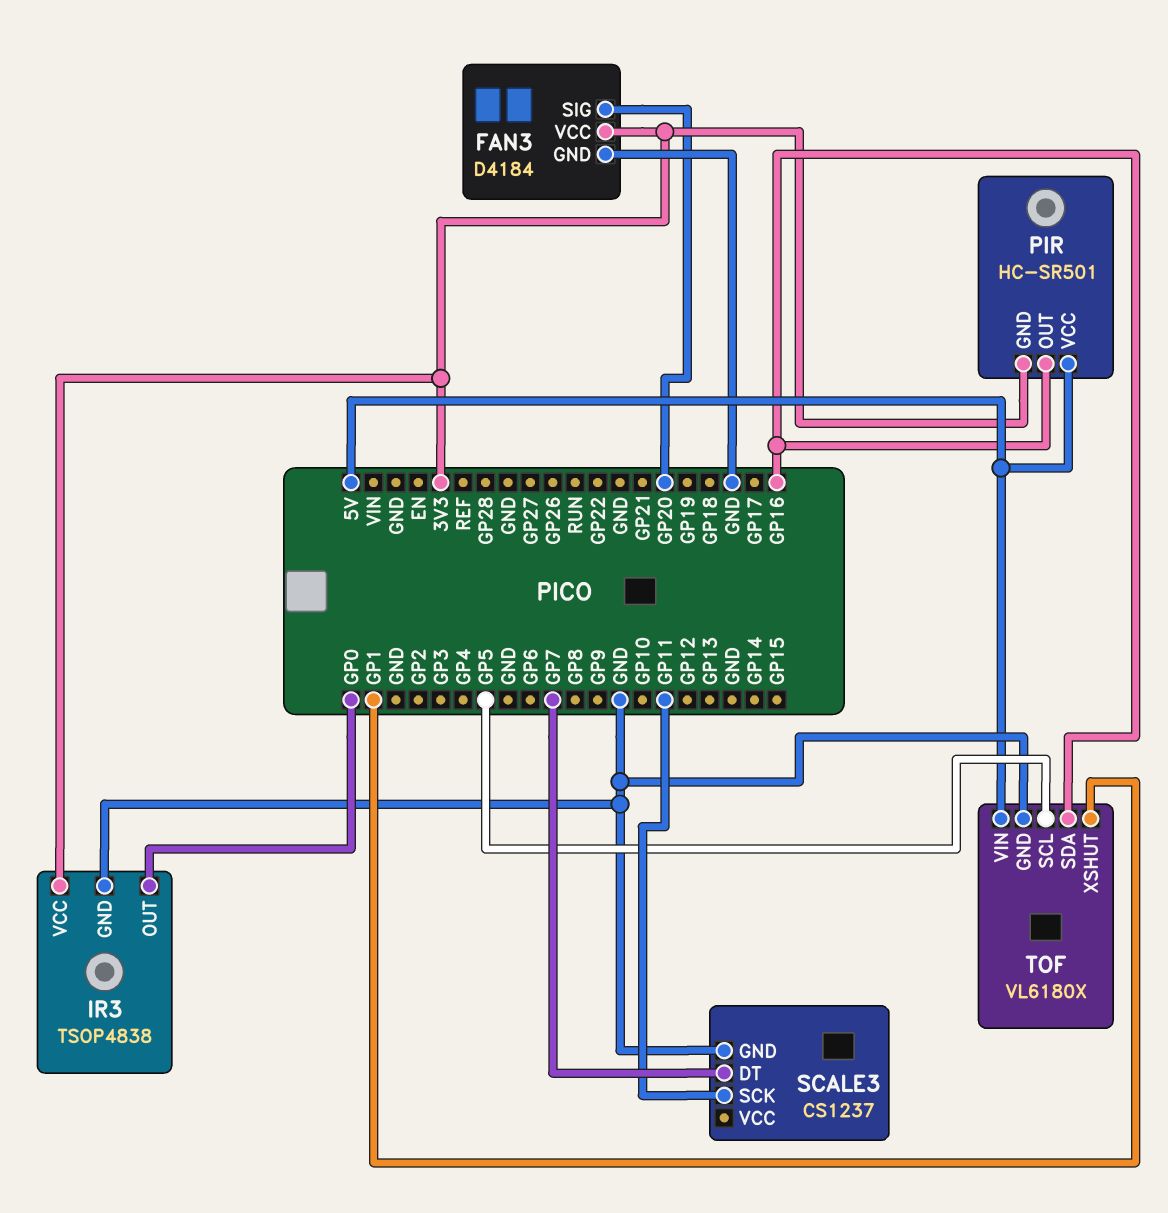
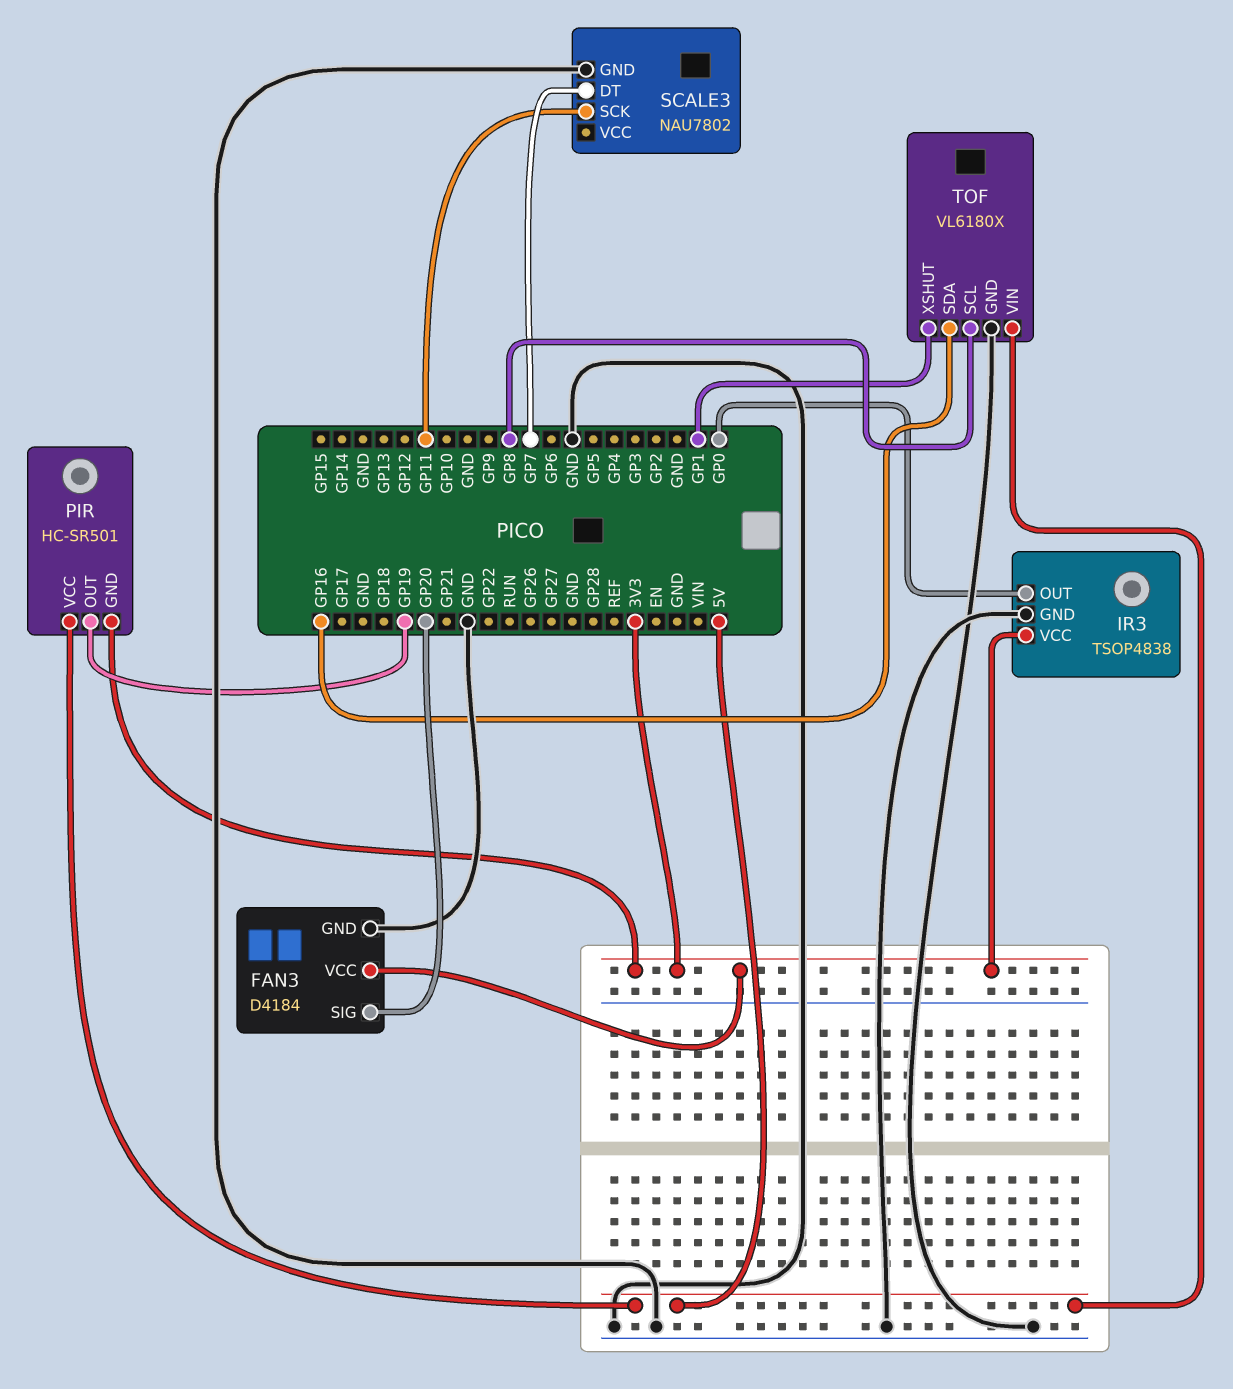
PIR pin OUT: GP16 -> GP19
SCALE3: CS1237 -> NAU7802
TOF pin SCL: GP5 -> GP8

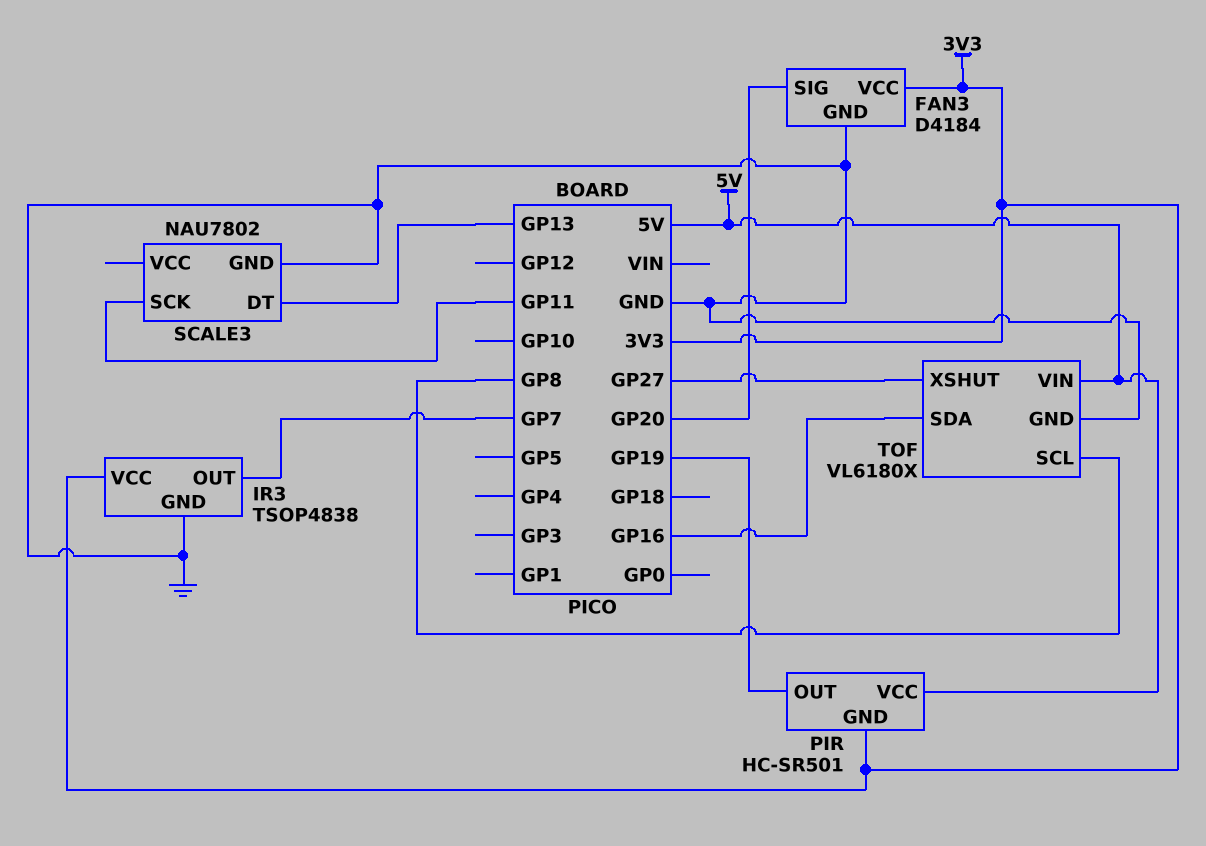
IR3 pin OUT: GP0 -> GP7
SCALE3 pin DT: GP7 -> GP13
TOF pin XSHUT: GP1 -> GP27

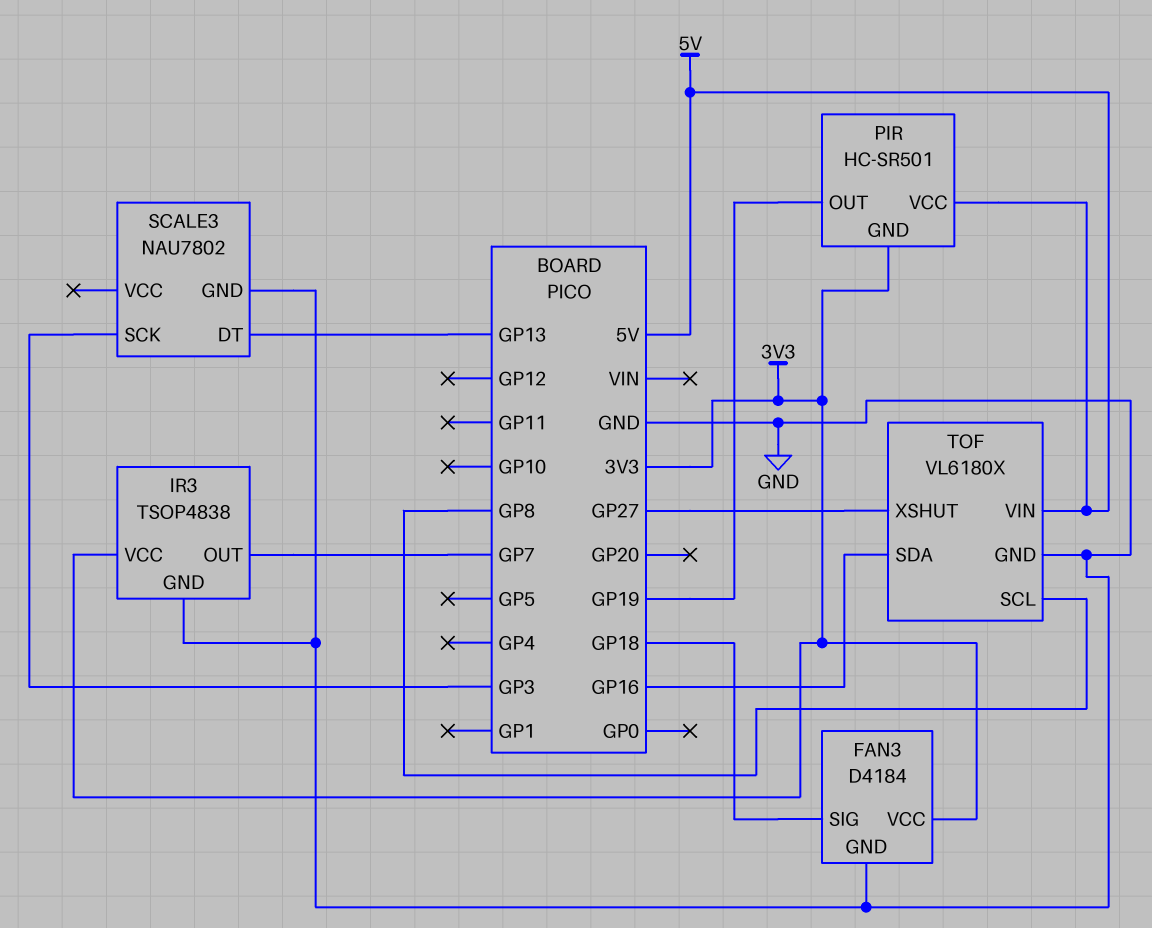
FAN3 pin SIG: GP20 -> GP18
SCALE3 pin SCK: GP11 -> GP3

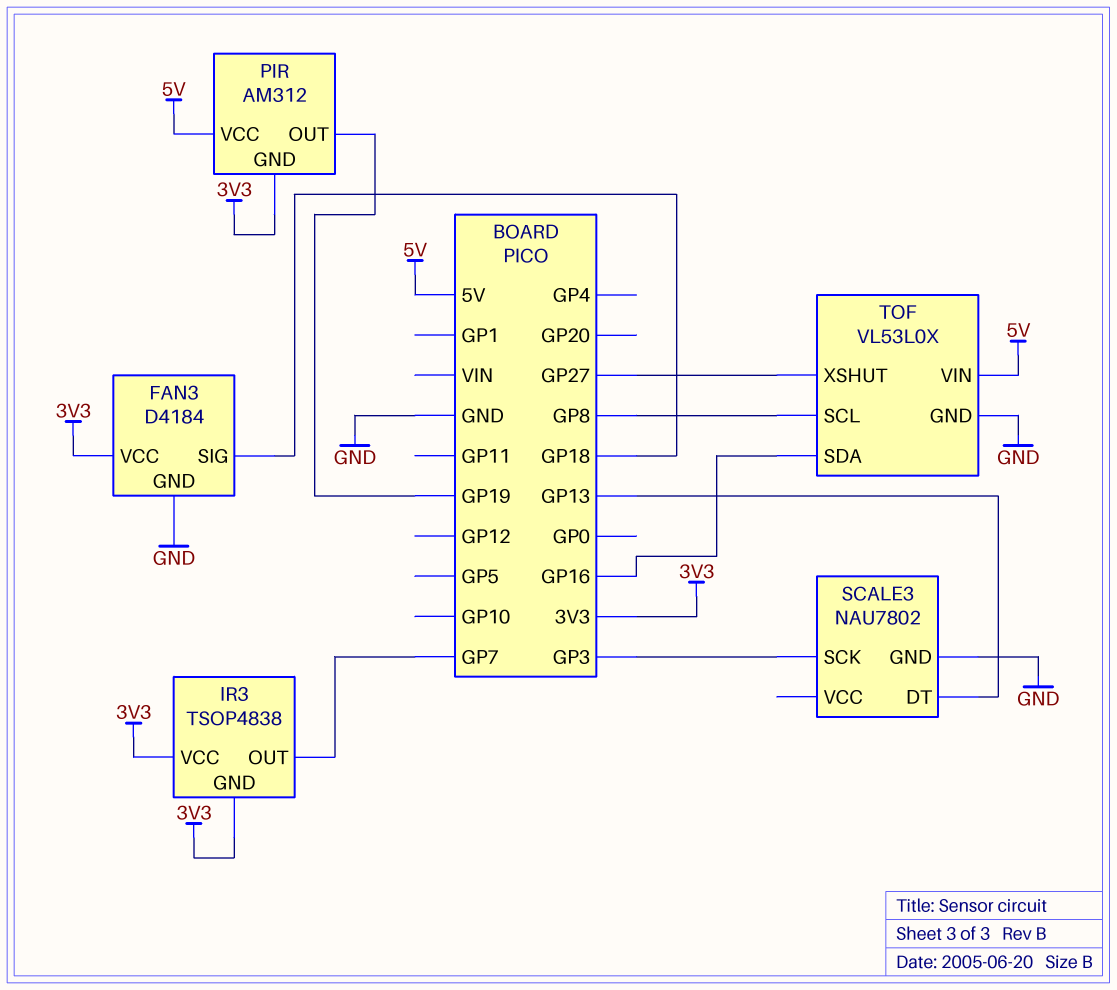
IR3 pin GND: GND -> 3V3
PIR: HC-SR501 -> AM312
TOF: VL6180X -> VL53L0X

